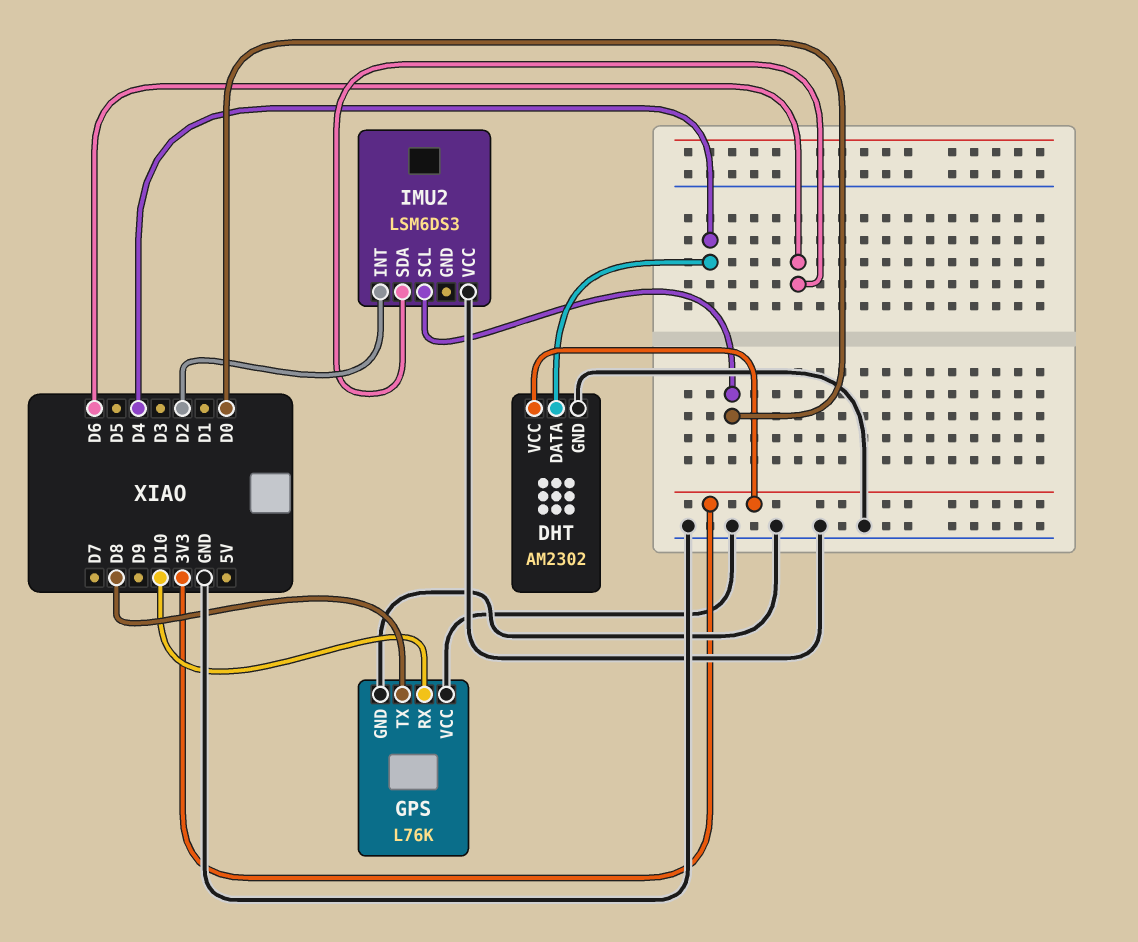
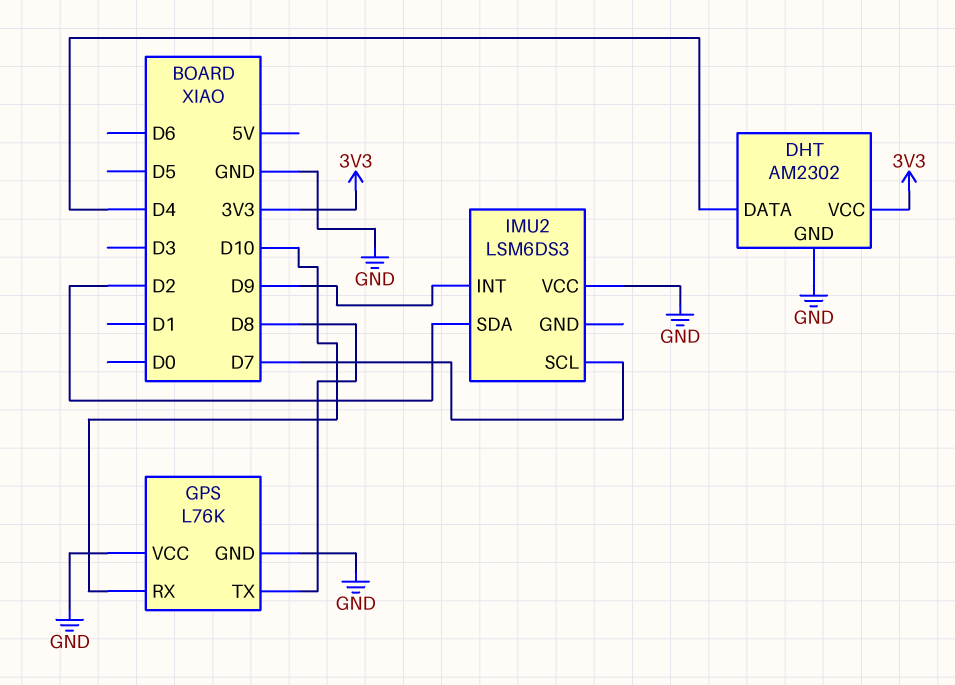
IMU2 pin INT: D2 -> D9
IMU2 pin SCL: D0 -> D7
IMU2 pin SDA: D6 -> D2

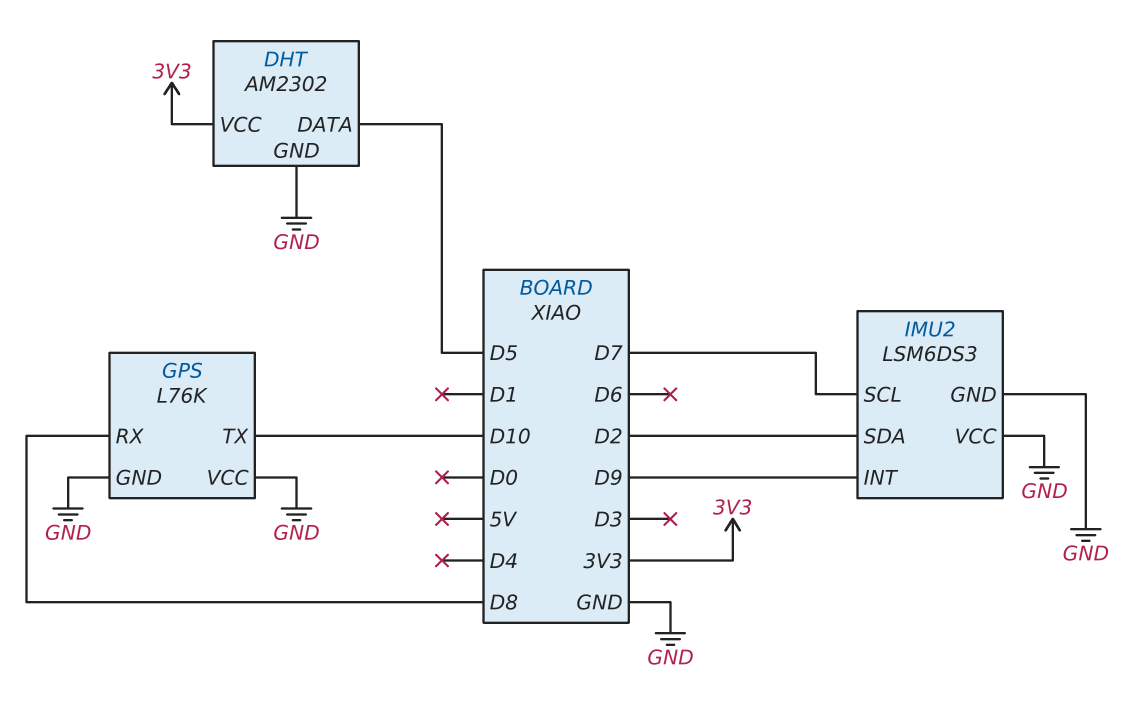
DHT pin DATA: D4 -> D5
GPS pin RX: D10 -> D8
GPS pin TX: D8 -> D10
IMU2 pin GND: none -> GND

